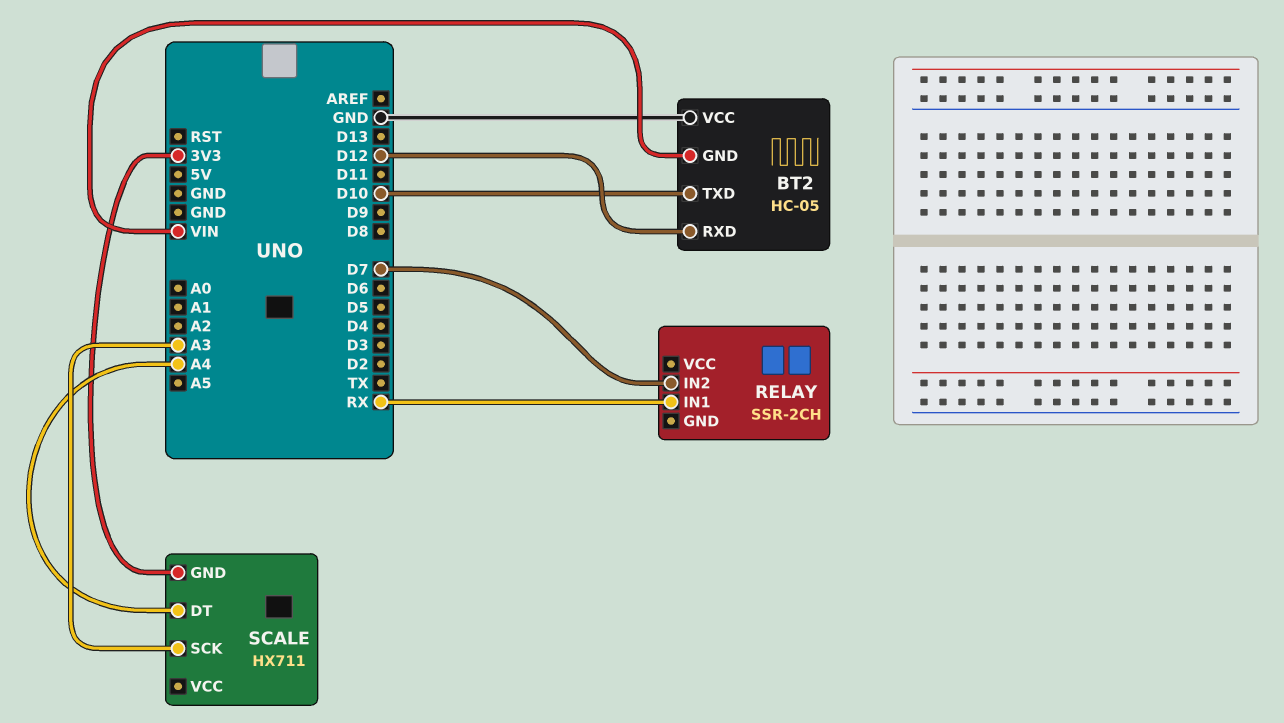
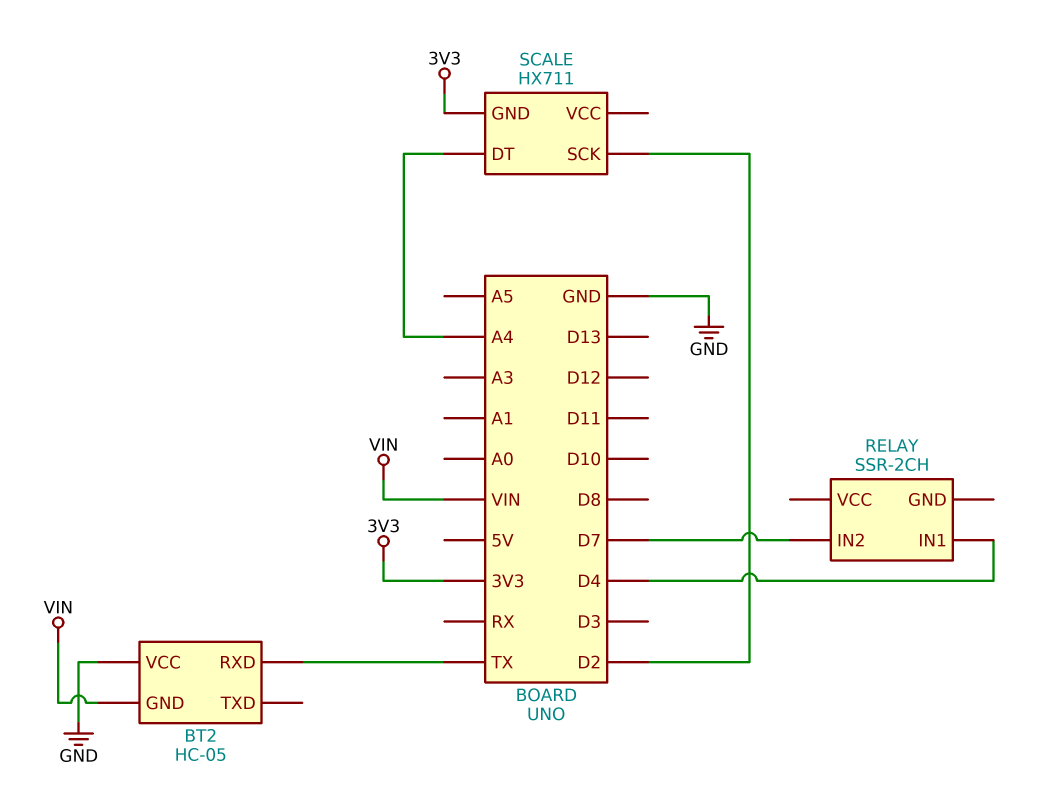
BT2 pin RXD: D12 -> TX
BT2 pin TXD: D10 -> none
RELAY pin IN1: RX -> D4
SCALE pin SCK: A3 -> D2

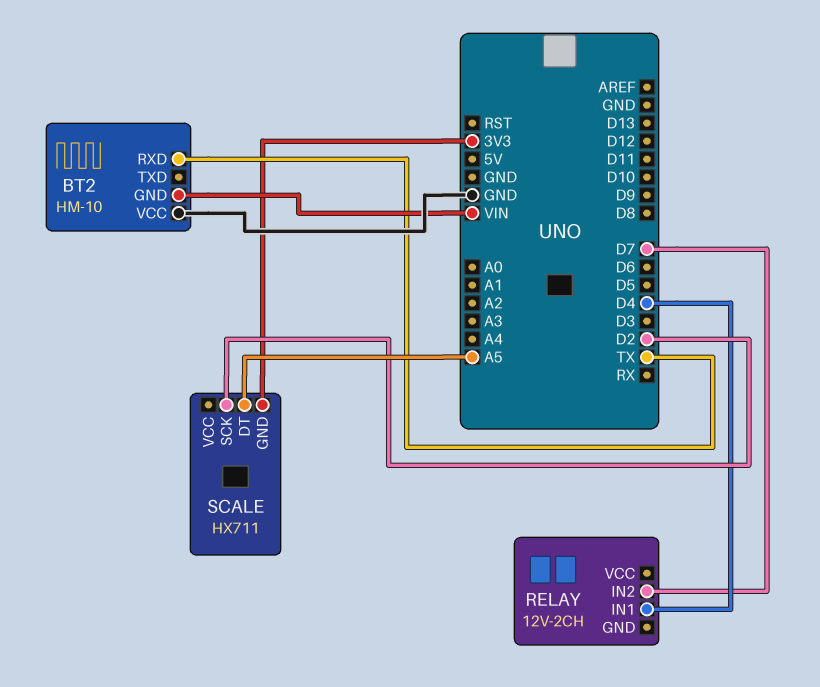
BT2: HC-05 -> HM-10
RELAY: SSR-2CH -> 12V-2CH
SCALE pin DT: A4 -> A5

